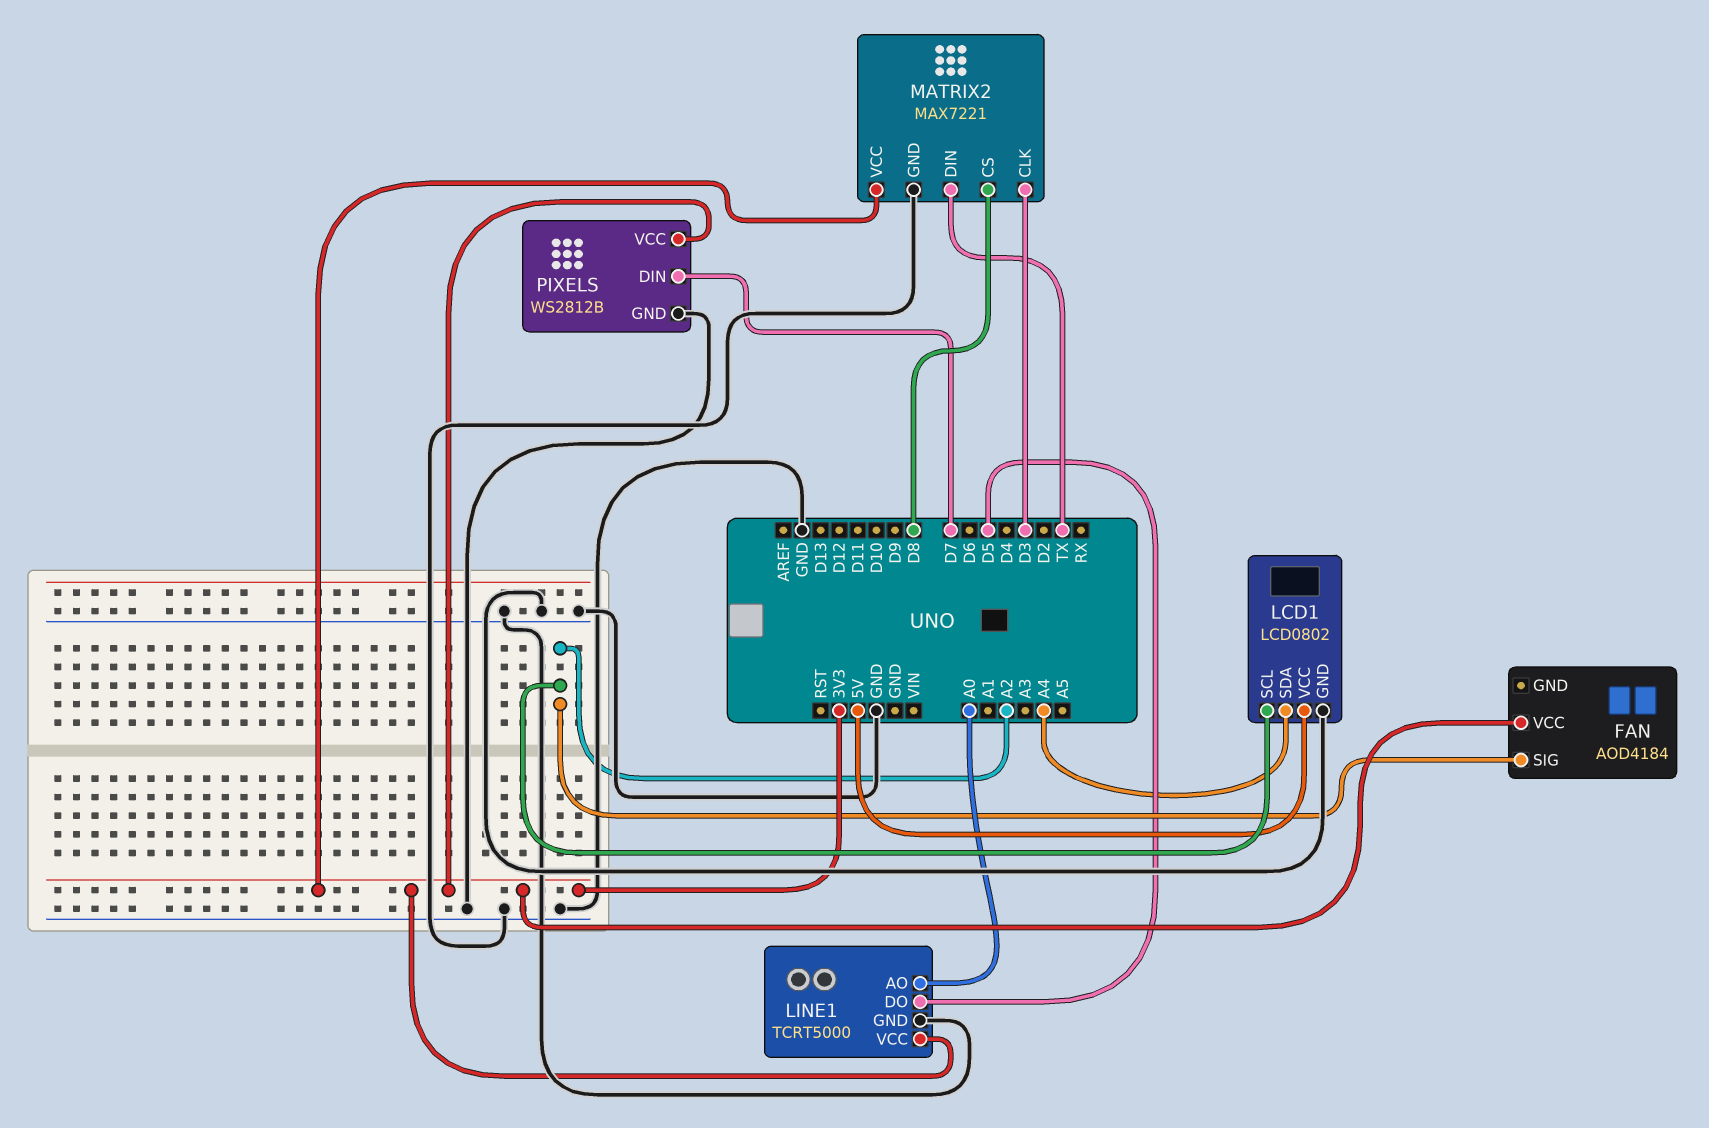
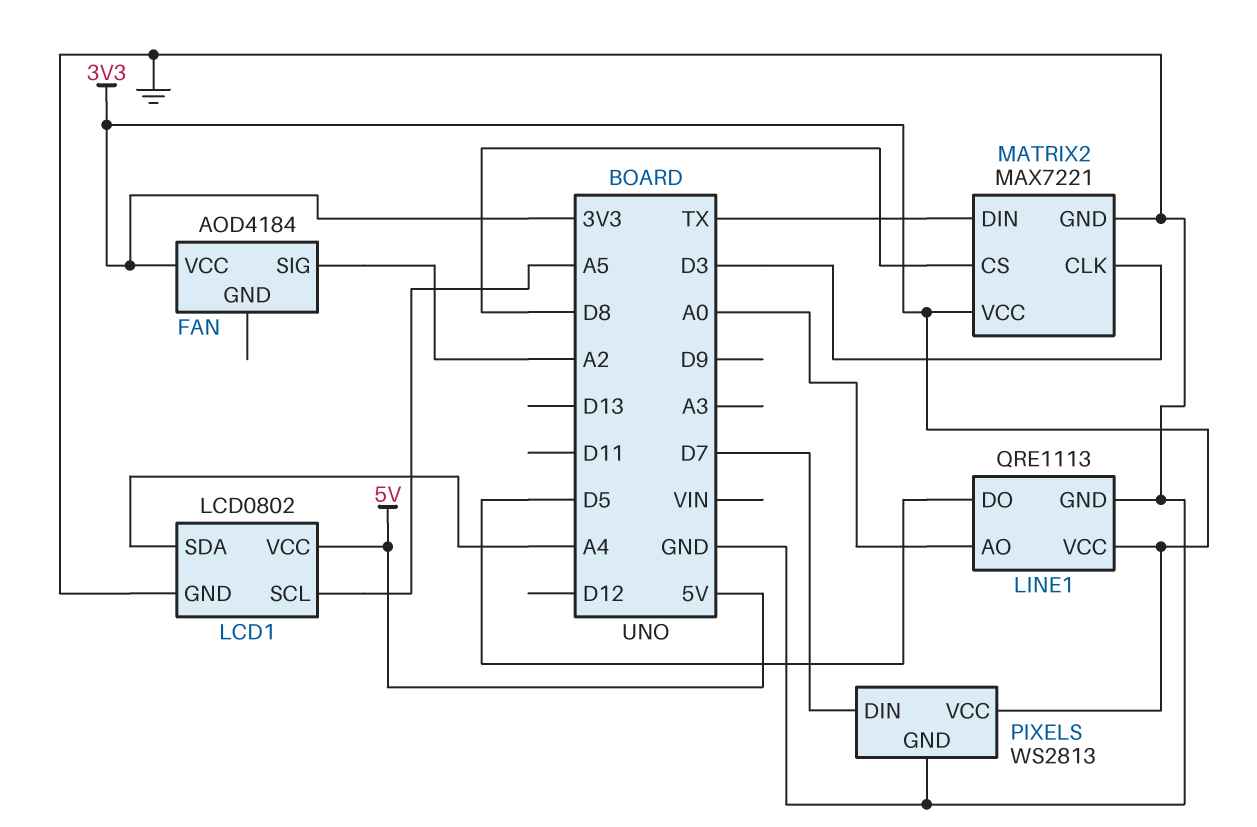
LCD1 pin SCL: A2 -> A5
LINE1: TCRT5000 -> QRE1113
PIXELS: WS2812B -> WS2813

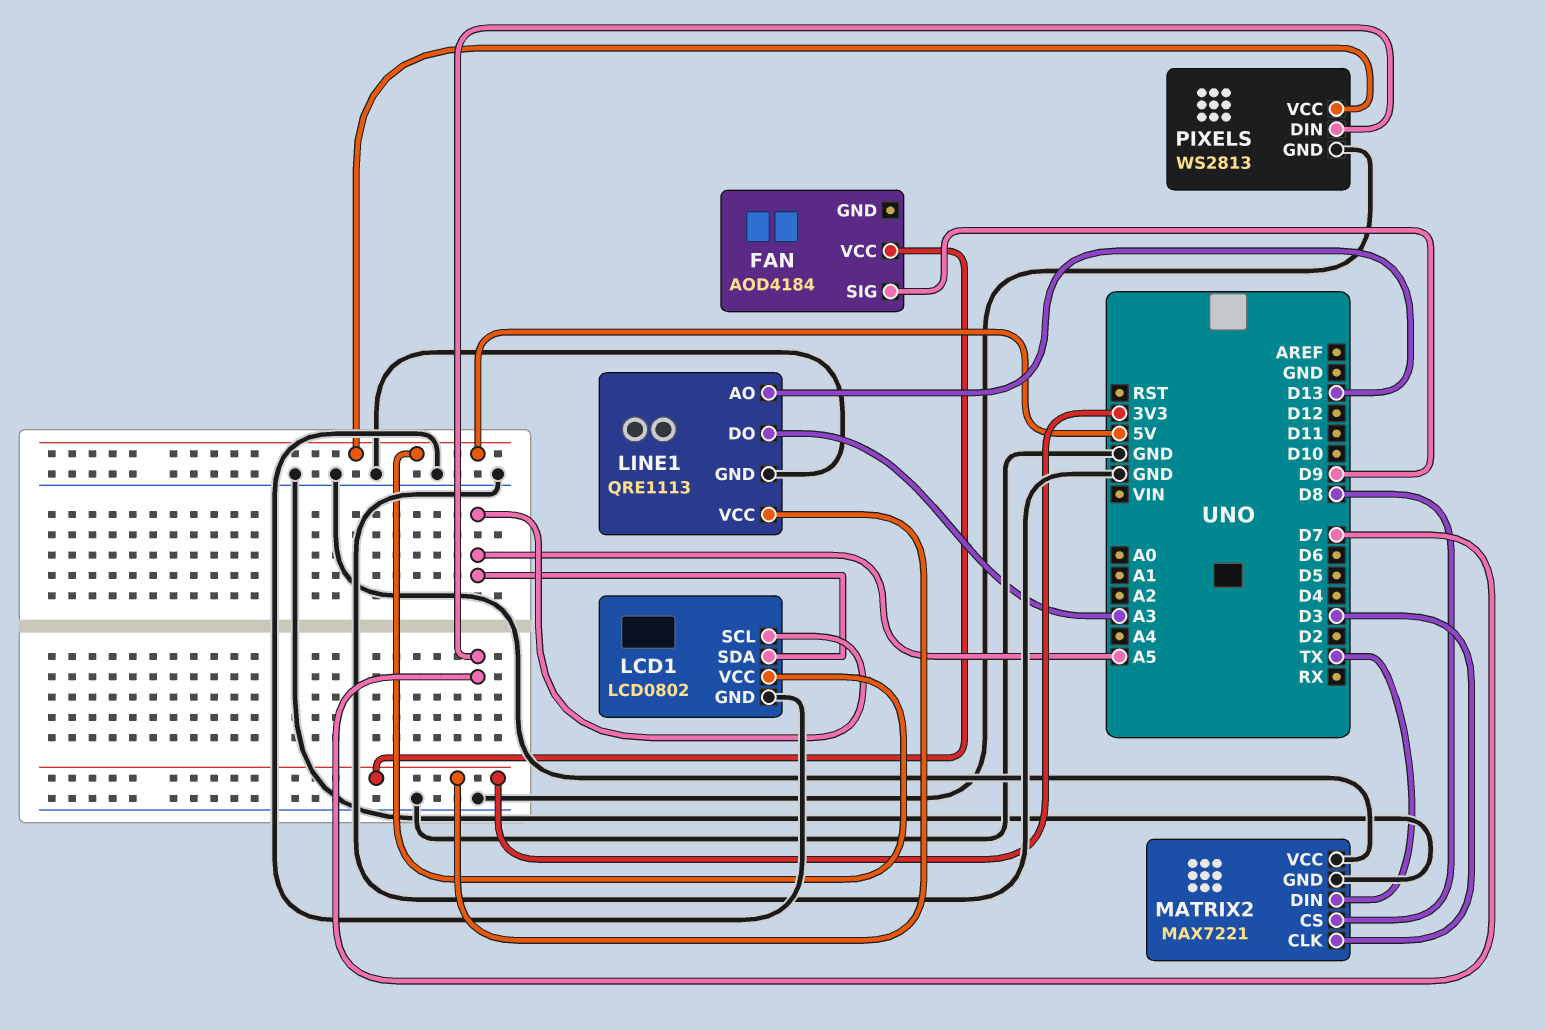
FAN pin SIG: A2 -> D9
LCD1 pin SDA: A4 -> A5
LINE1 pin AO: A0 -> D13
LINE1 pin DO: D5 -> A3
MATRIX2 pin VCC: 3V3 -> GND
PIXELS pin VCC: 3V3 -> 5V

